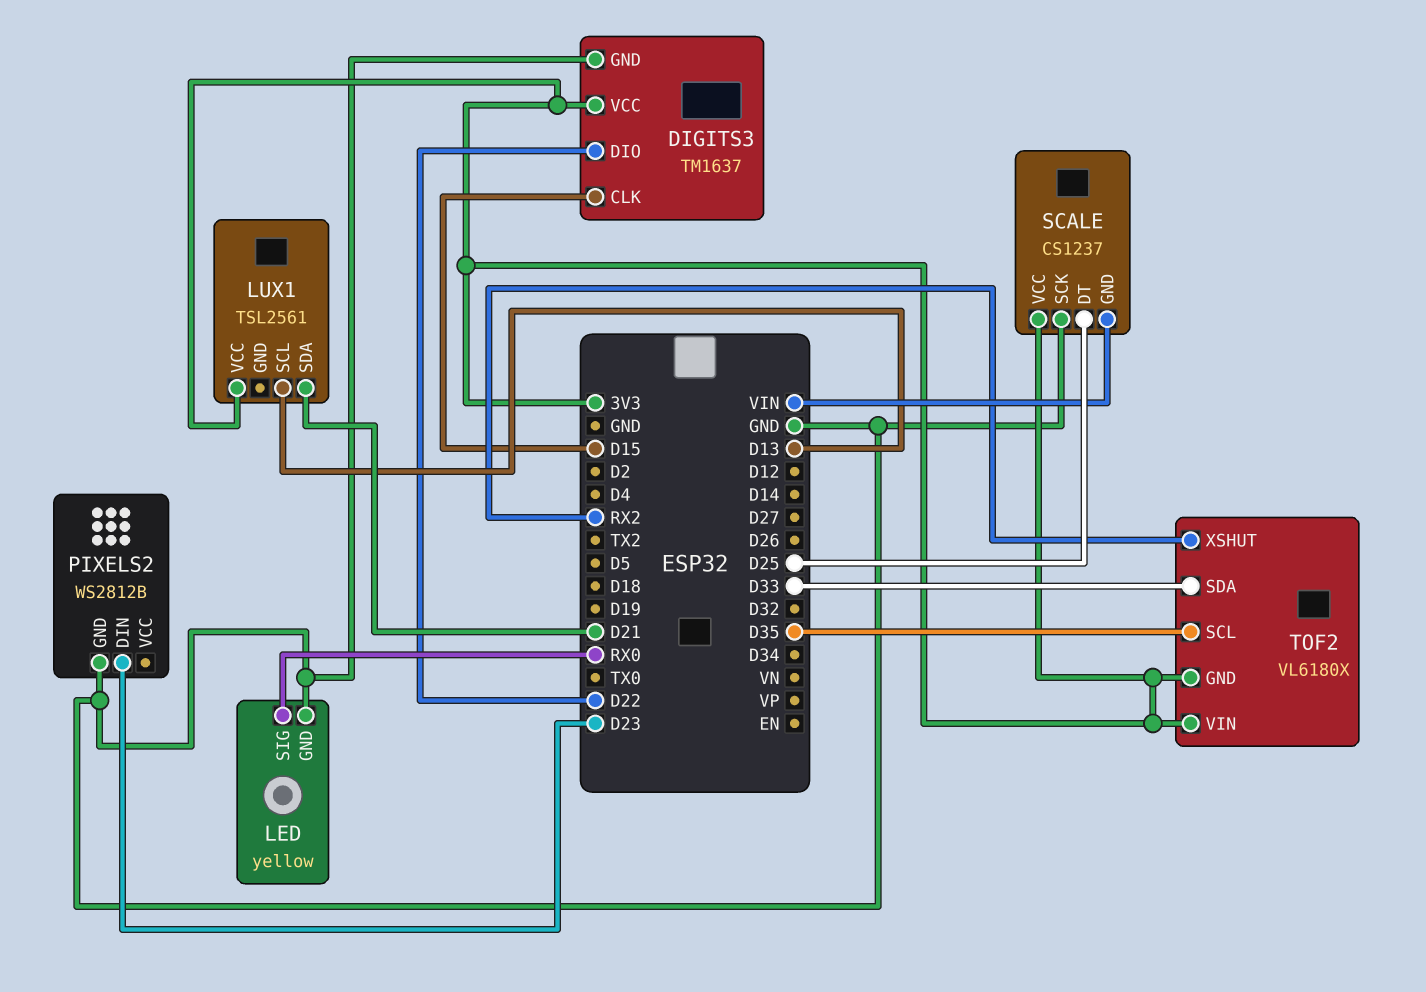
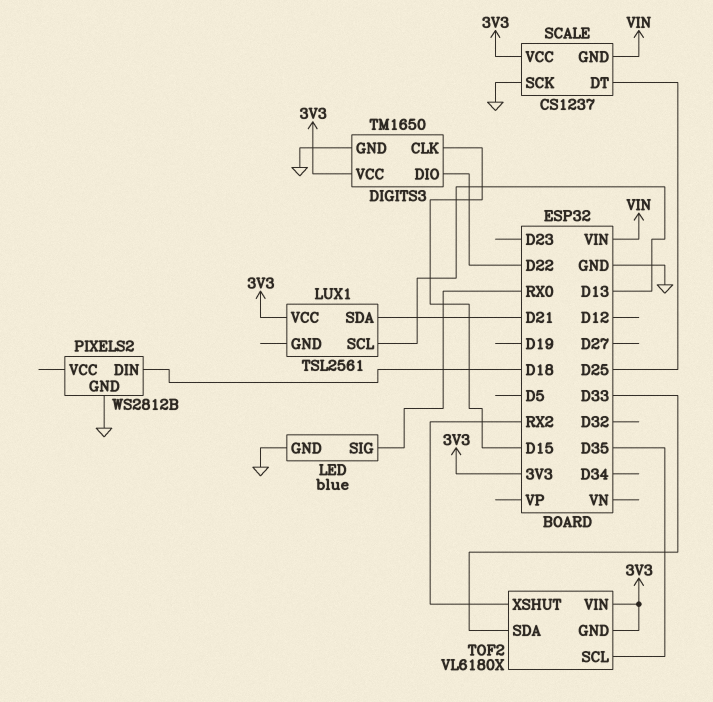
DIGITS3: TM1637 -> TM1650
LED: yellow -> blue
PIXELS2 pin DIN: D23 -> D18

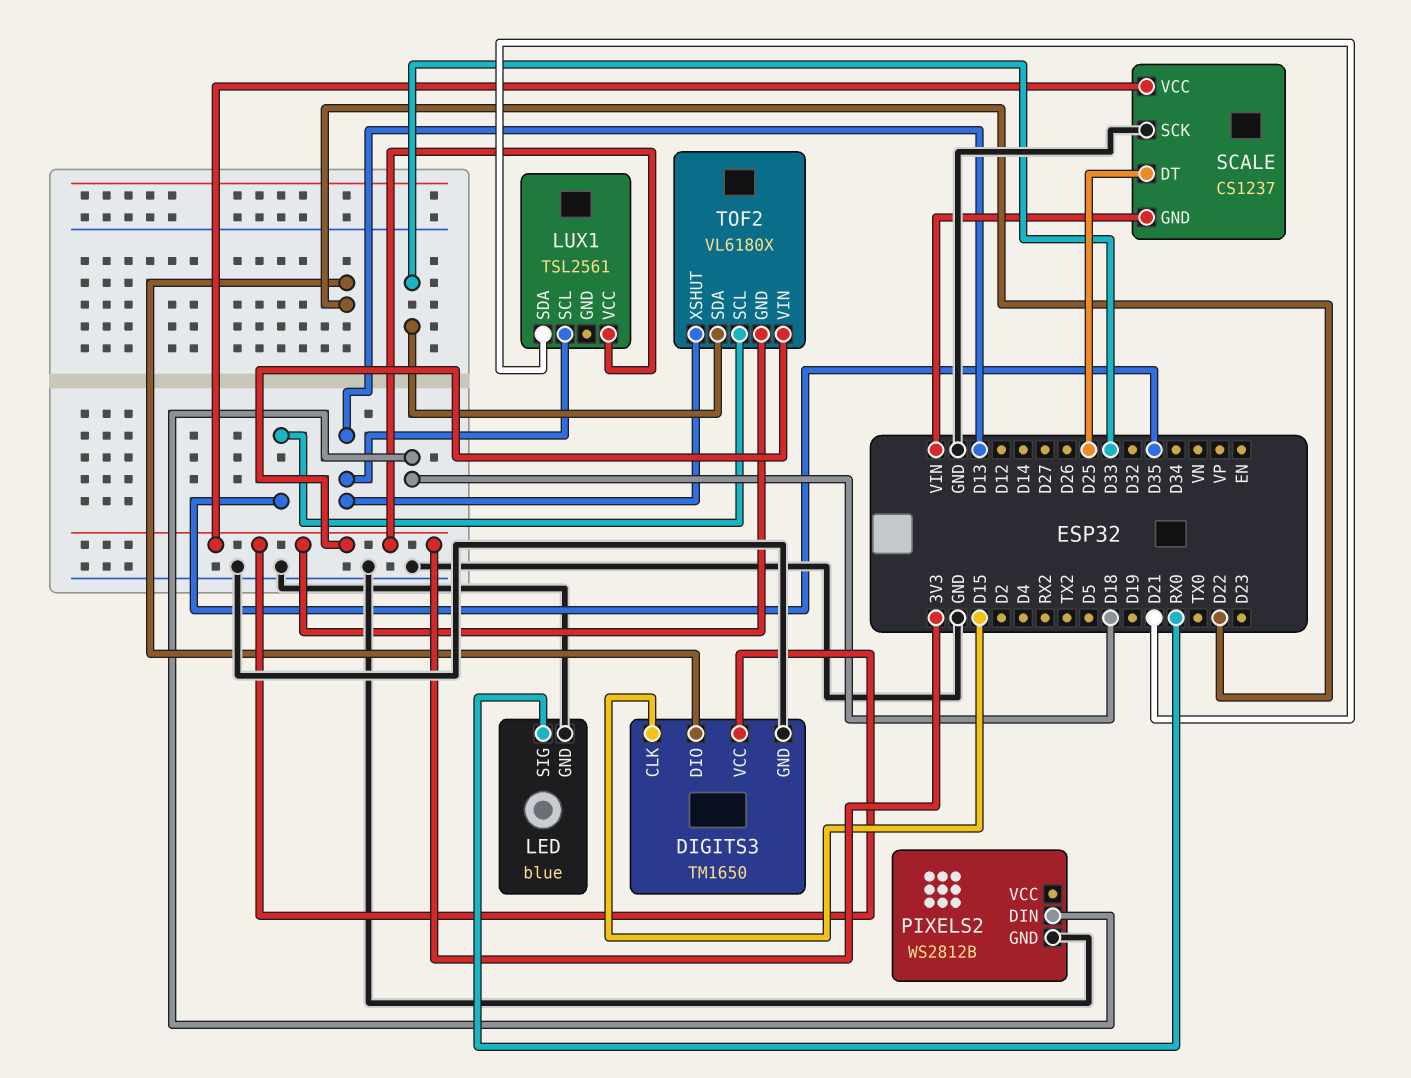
TOF2 pin XSHUT: RX2 -> D13

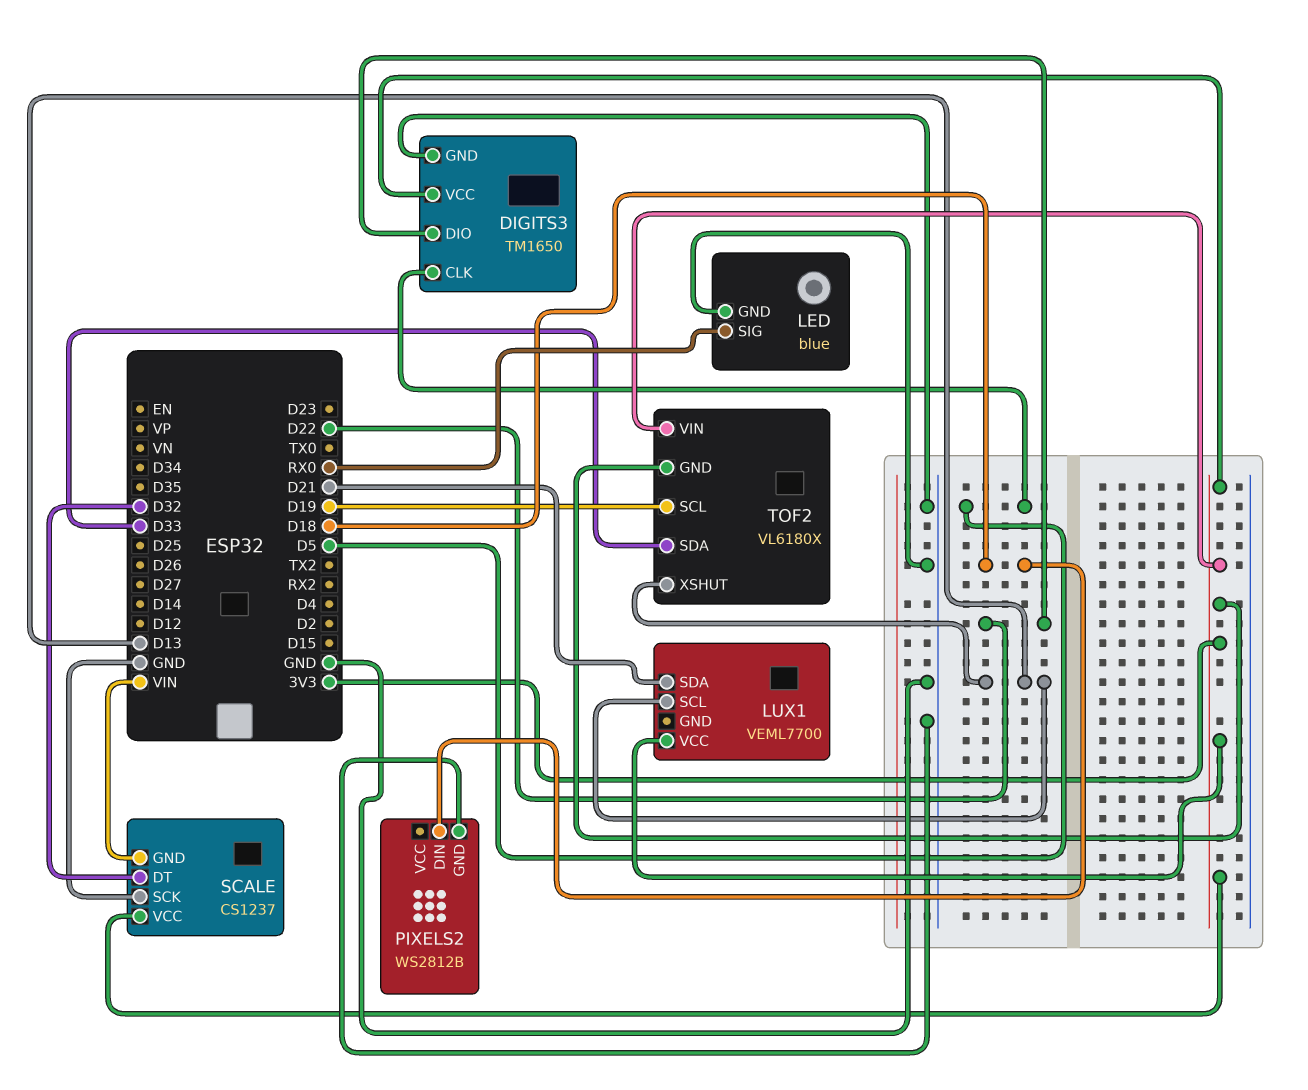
DIGITS3 pin CLK: D15 -> D5
LUX1: TSL2561 -> VEML7700
SCALE pin DT: D25 -> D32
TOF2 pin SCL: D35 -> D19

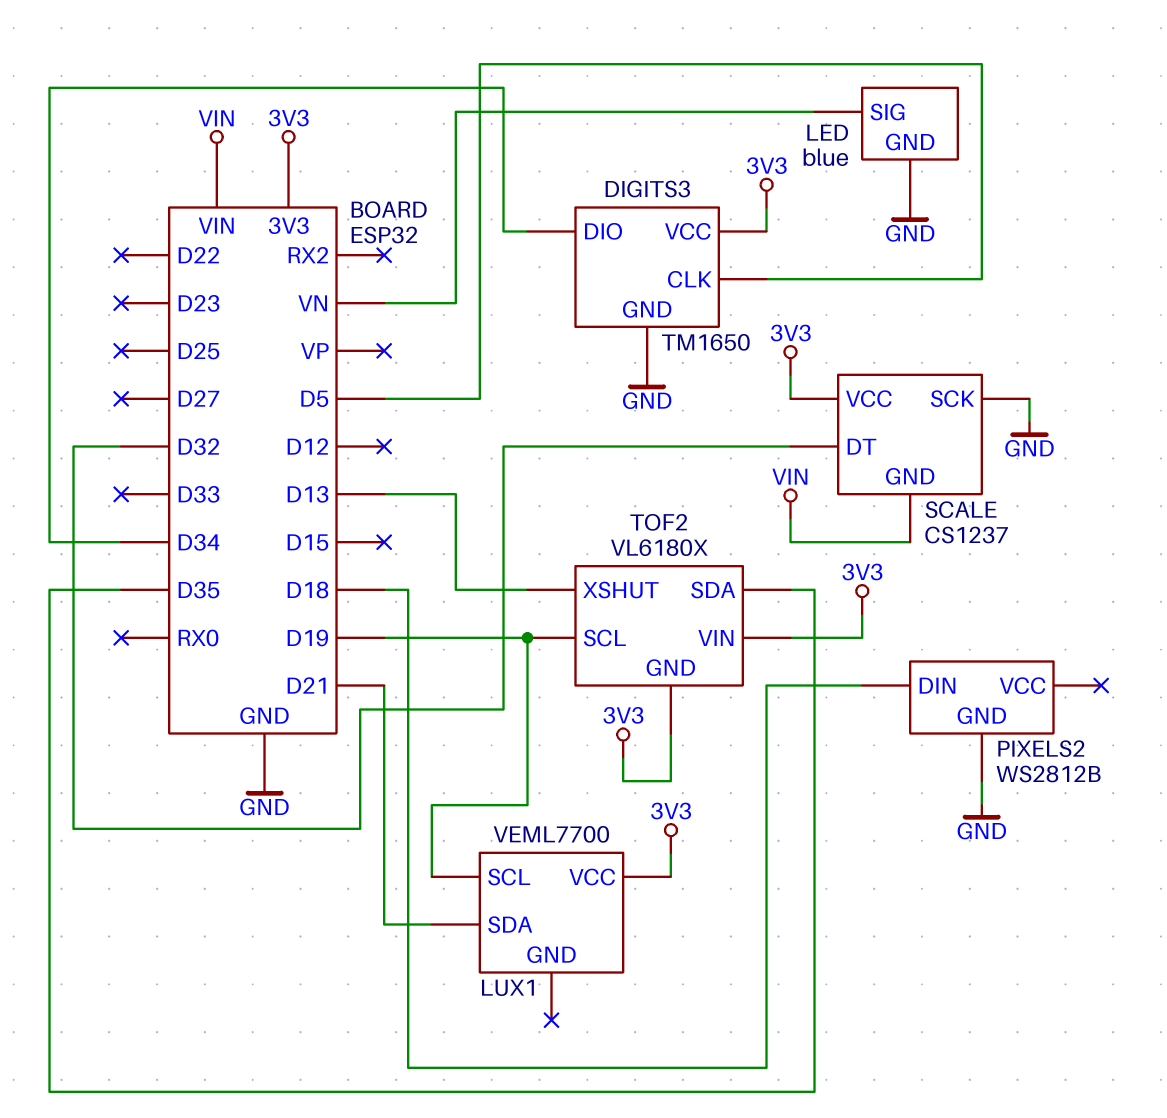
DIGITS3 pin DIO: D22 -> D34
LED pin SIG: RX0 -> VN
LUX1 pin SCL: D13 -> D19
TOF2 pin SDA: D33 -> D35

